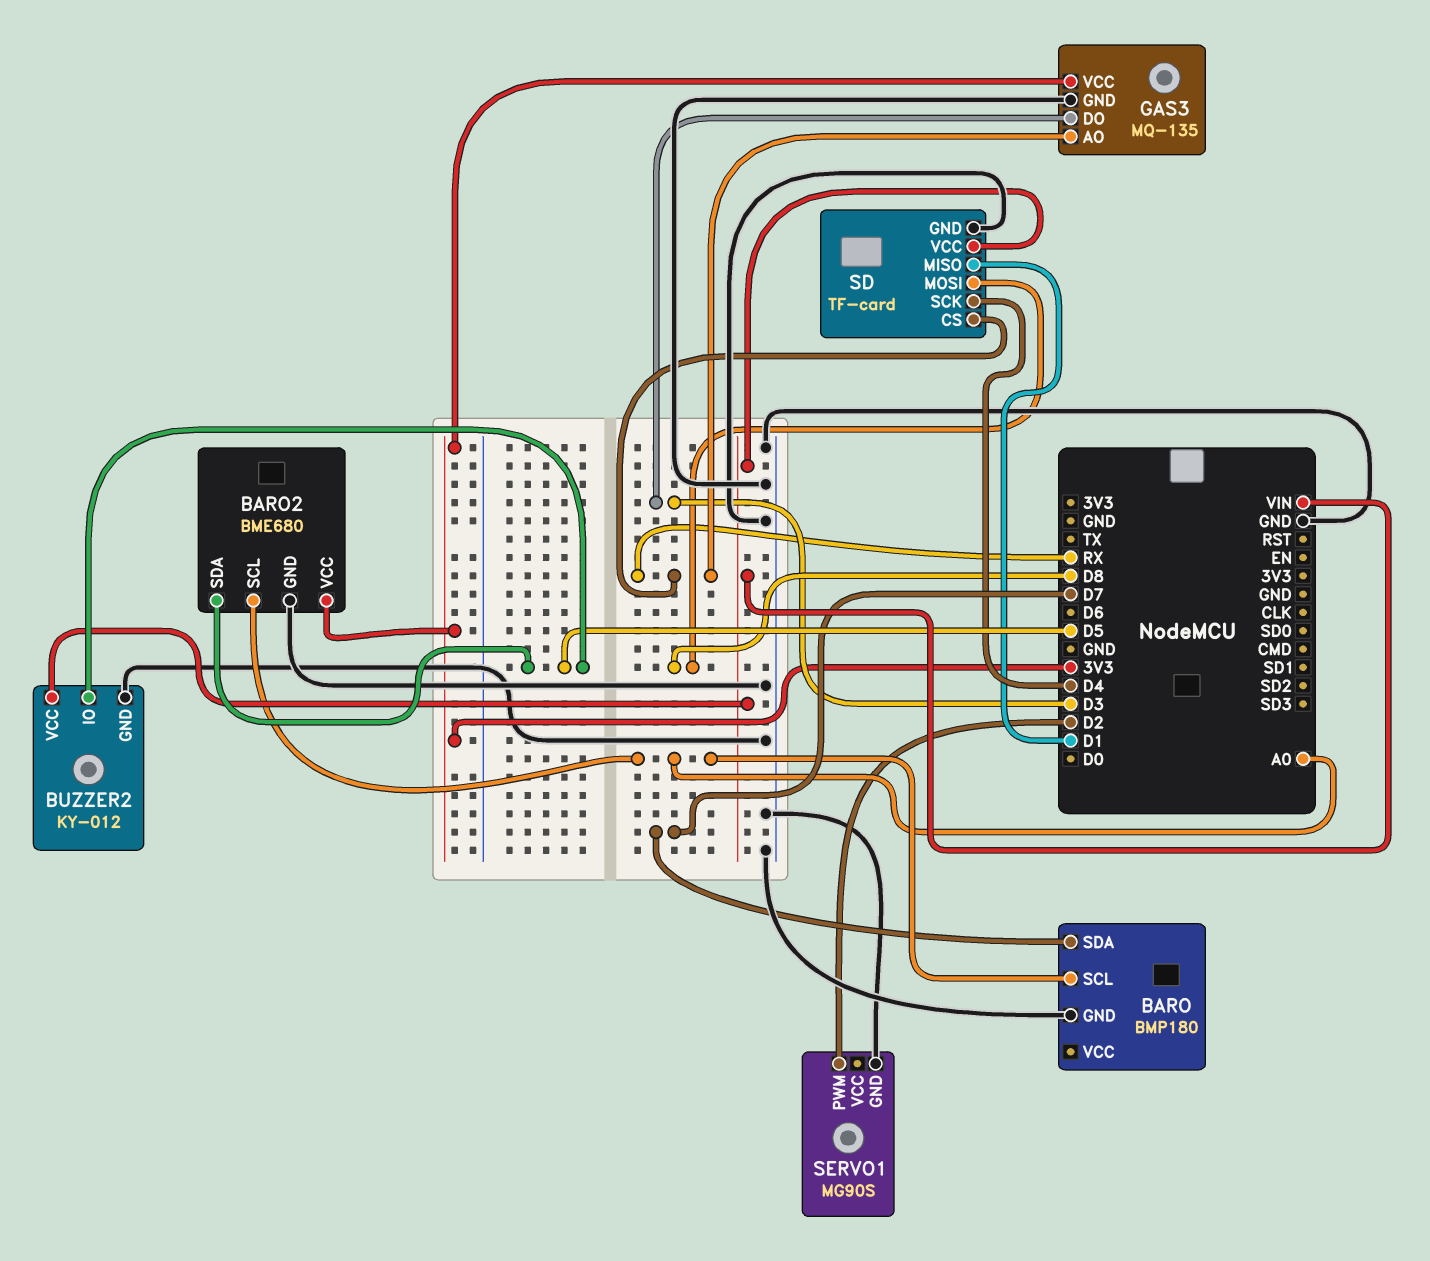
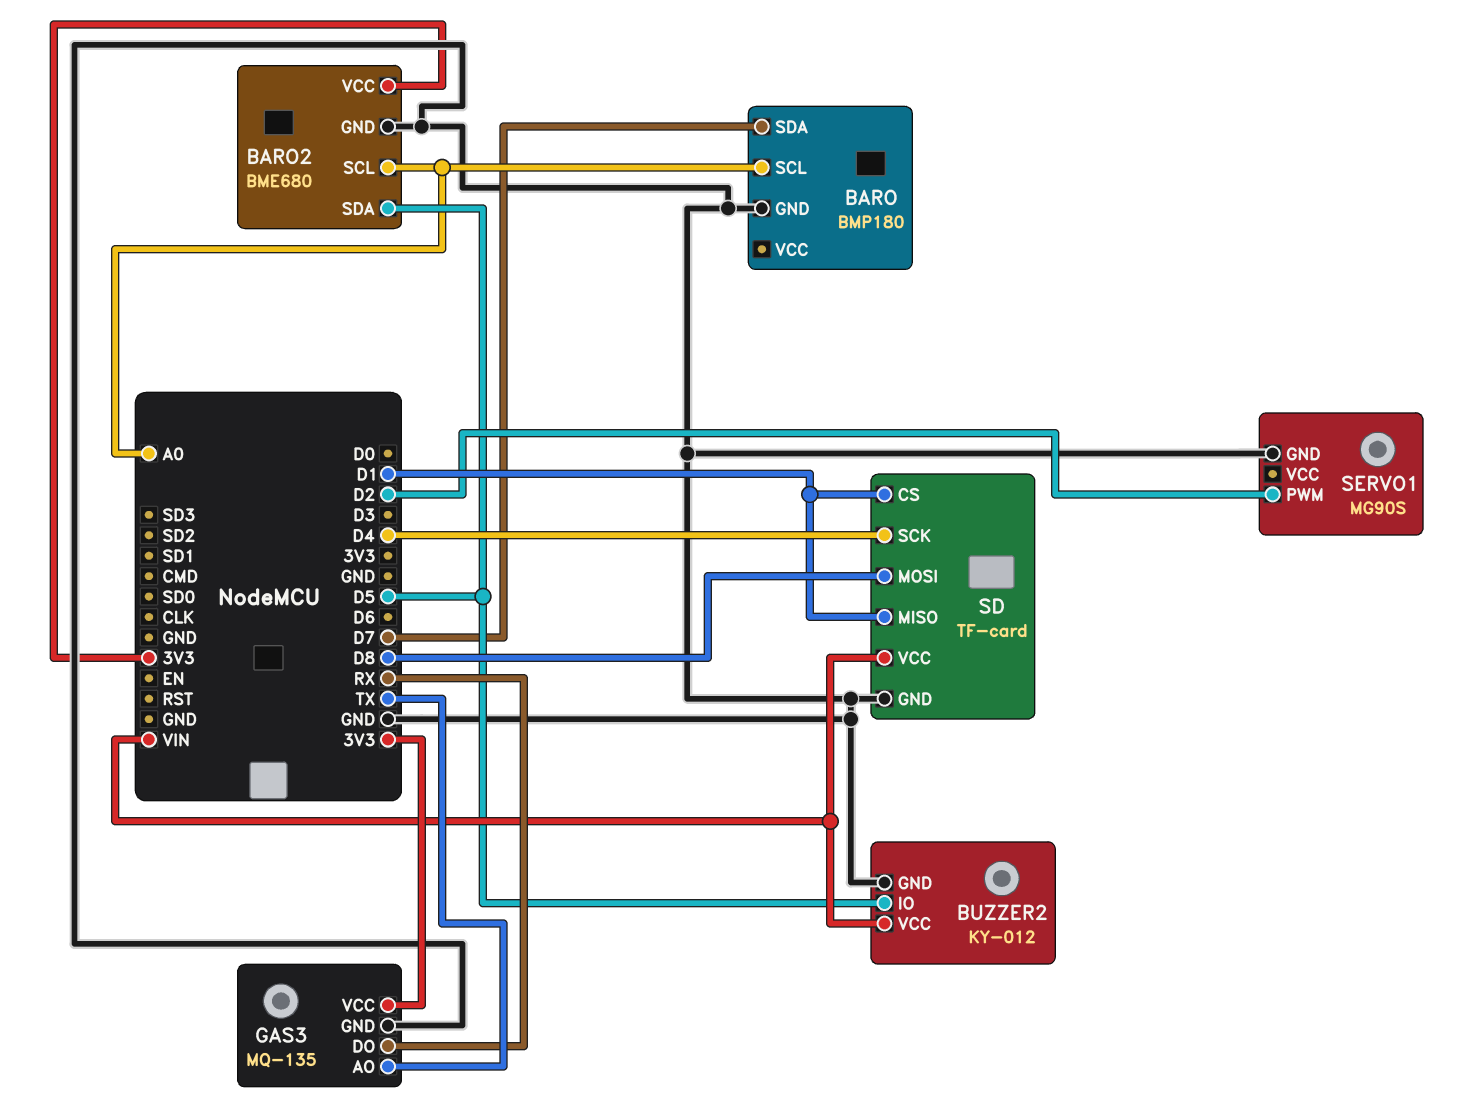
GAS3 pin AO: RX -> TX
GAS3 pin DO: D3 -> RX
SD pin CS: RX -> D1

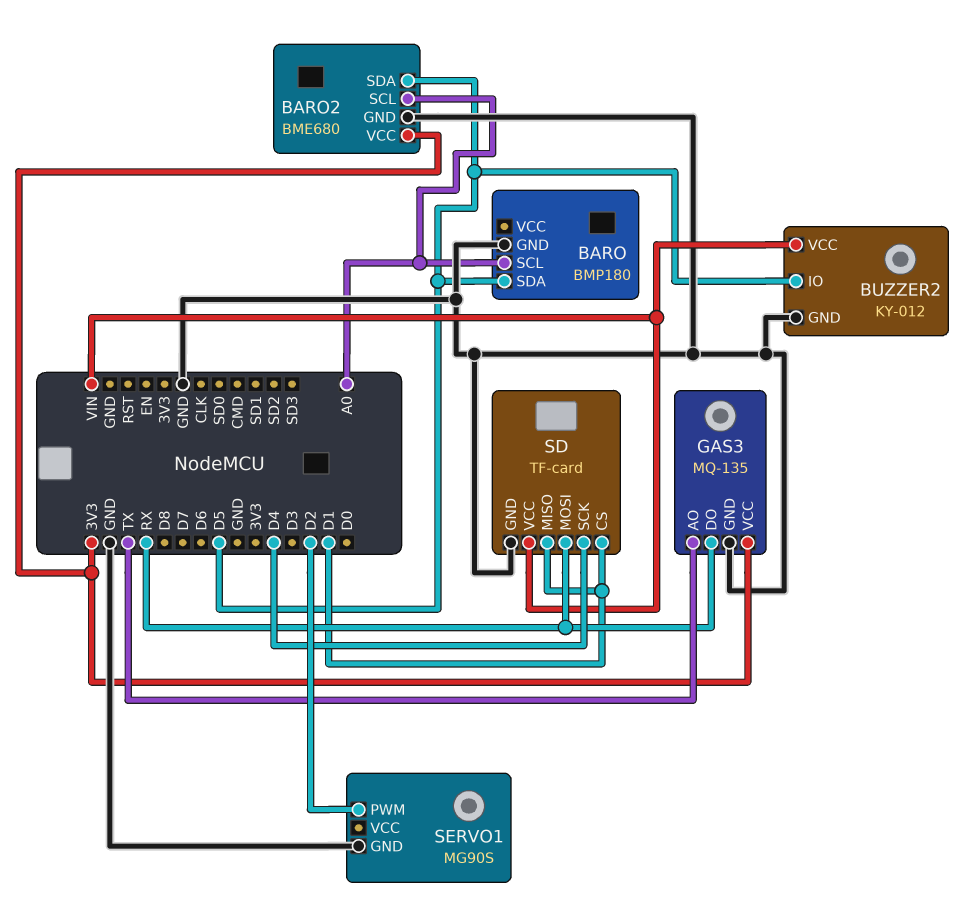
BARO pin SDA: D7 -> D5
SD pin MOSI: D8 -> RX

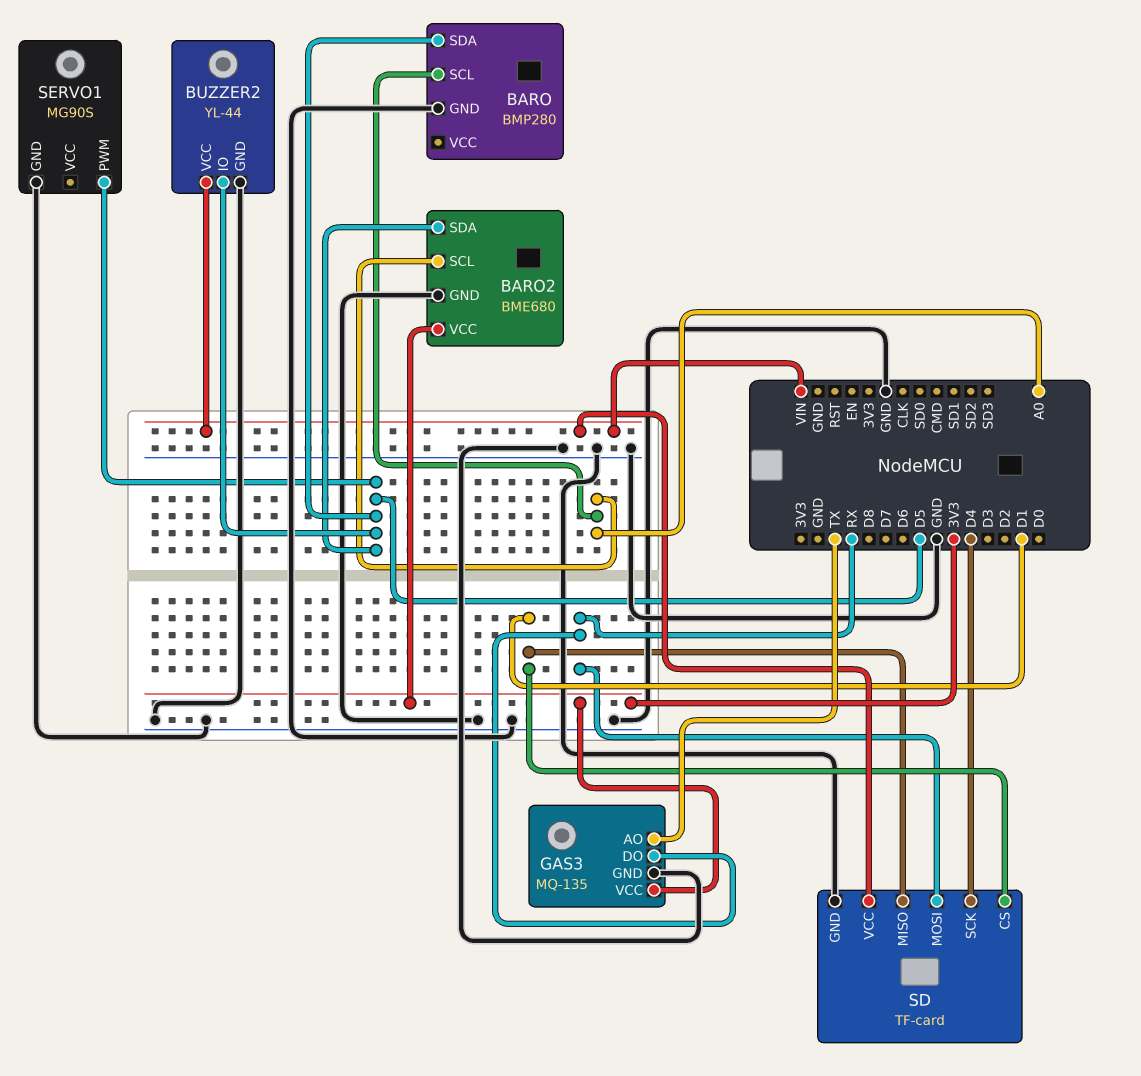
BARO: BMP180 -> BMP280
BUZZER2: KY-012 -> YL-44
SERVO1 pin PWM: D2 -> D5

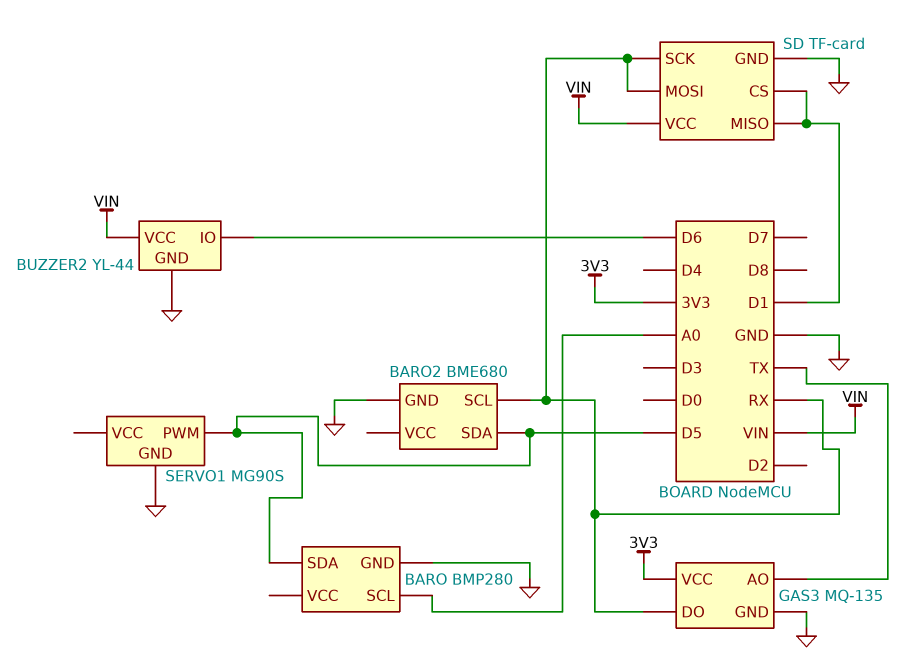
BARO2 pin SCL: A0 -> RX
BARO2 pin VCC: 3V3 -> none
BUZZER2 pin IO: D5 -> D6
SD pin SCK: D4 -> RX

